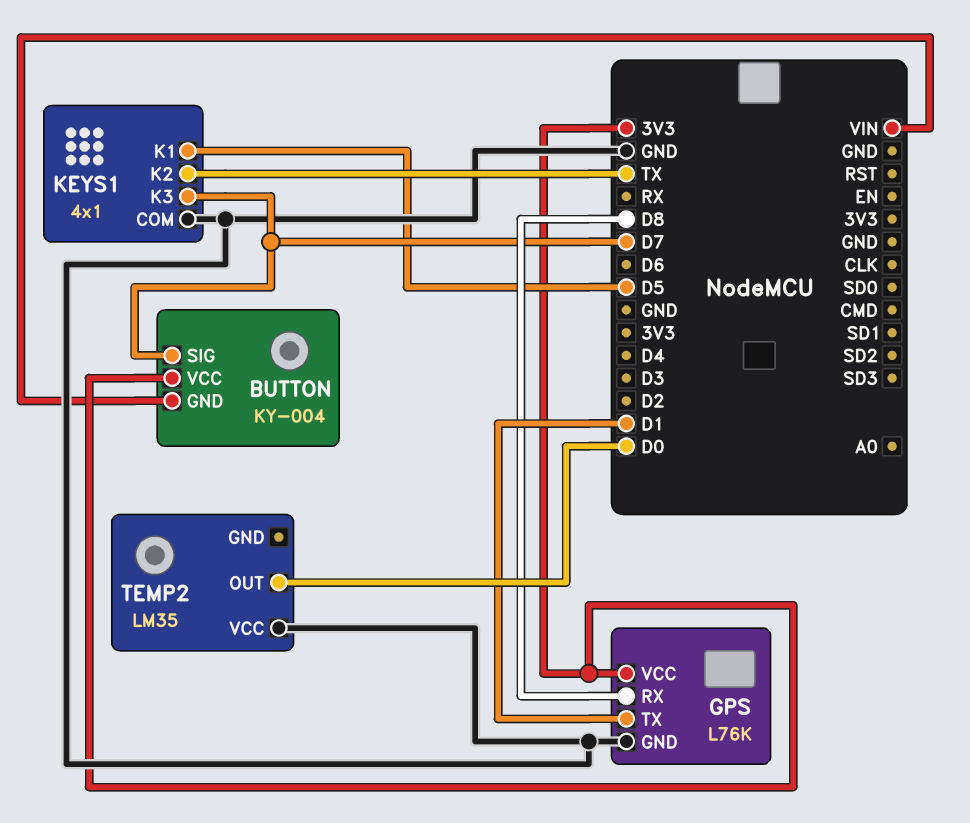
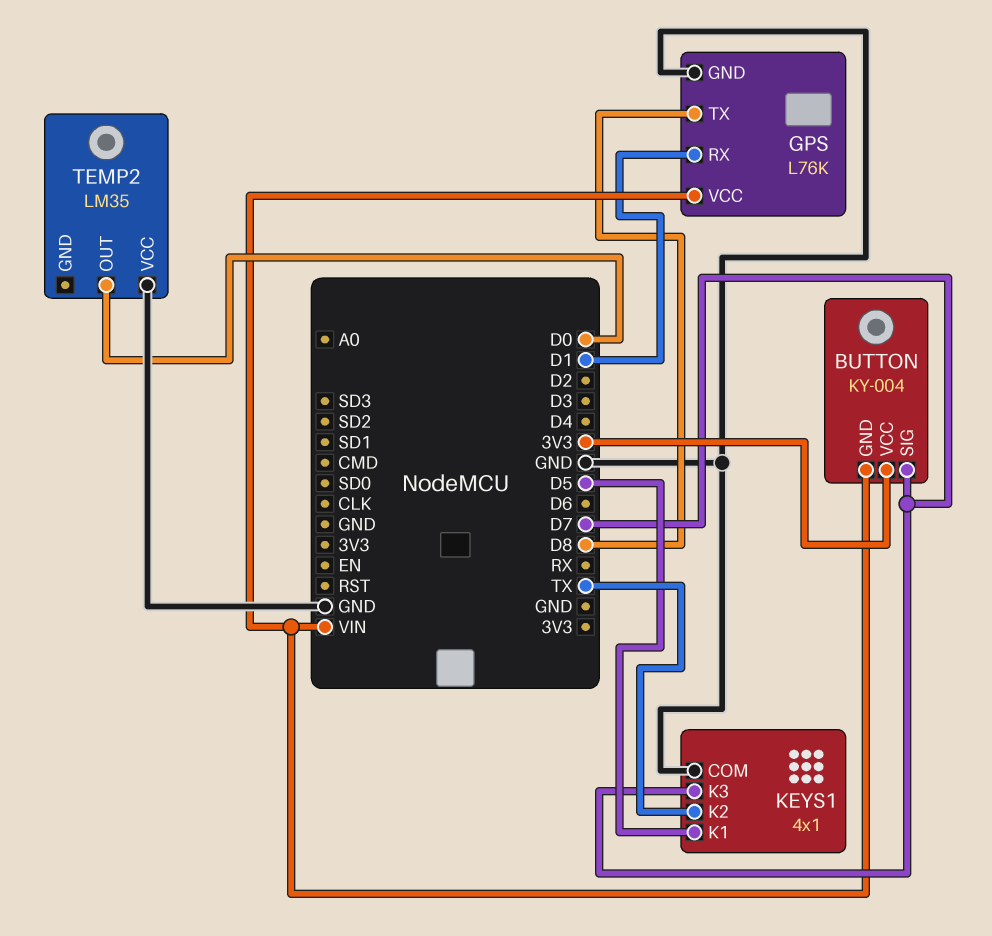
GPS pin RX: D8 -> D1
GPS pin TX: D1 -> D8
GPS pin VCC: 3V3 -> VIN

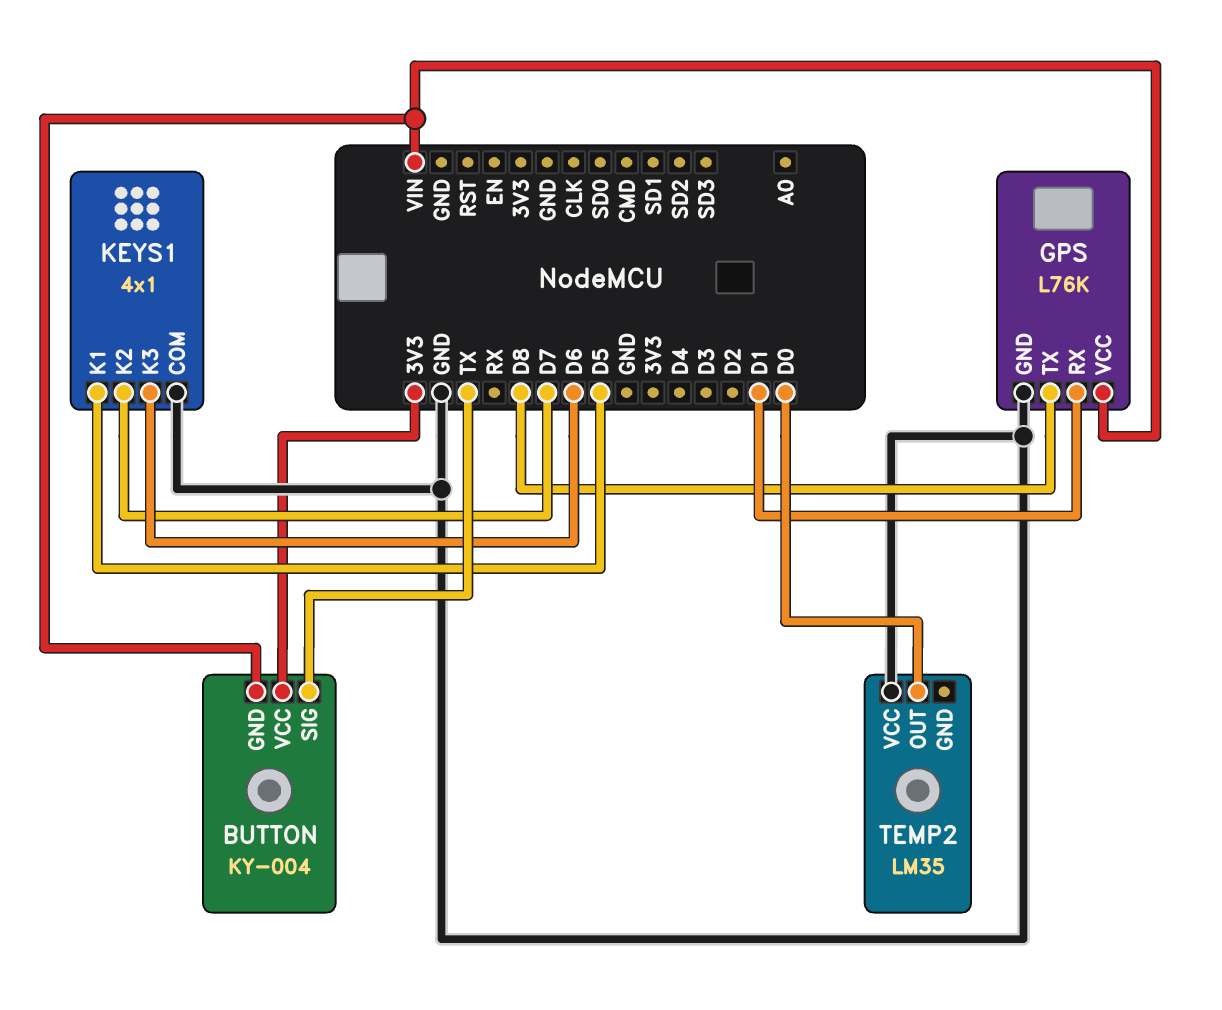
BUTTON pin SIG: D7 -> TX
KEYS1 pin K2: TX -> D7
KEYS1 pin K3: D7 -> D6

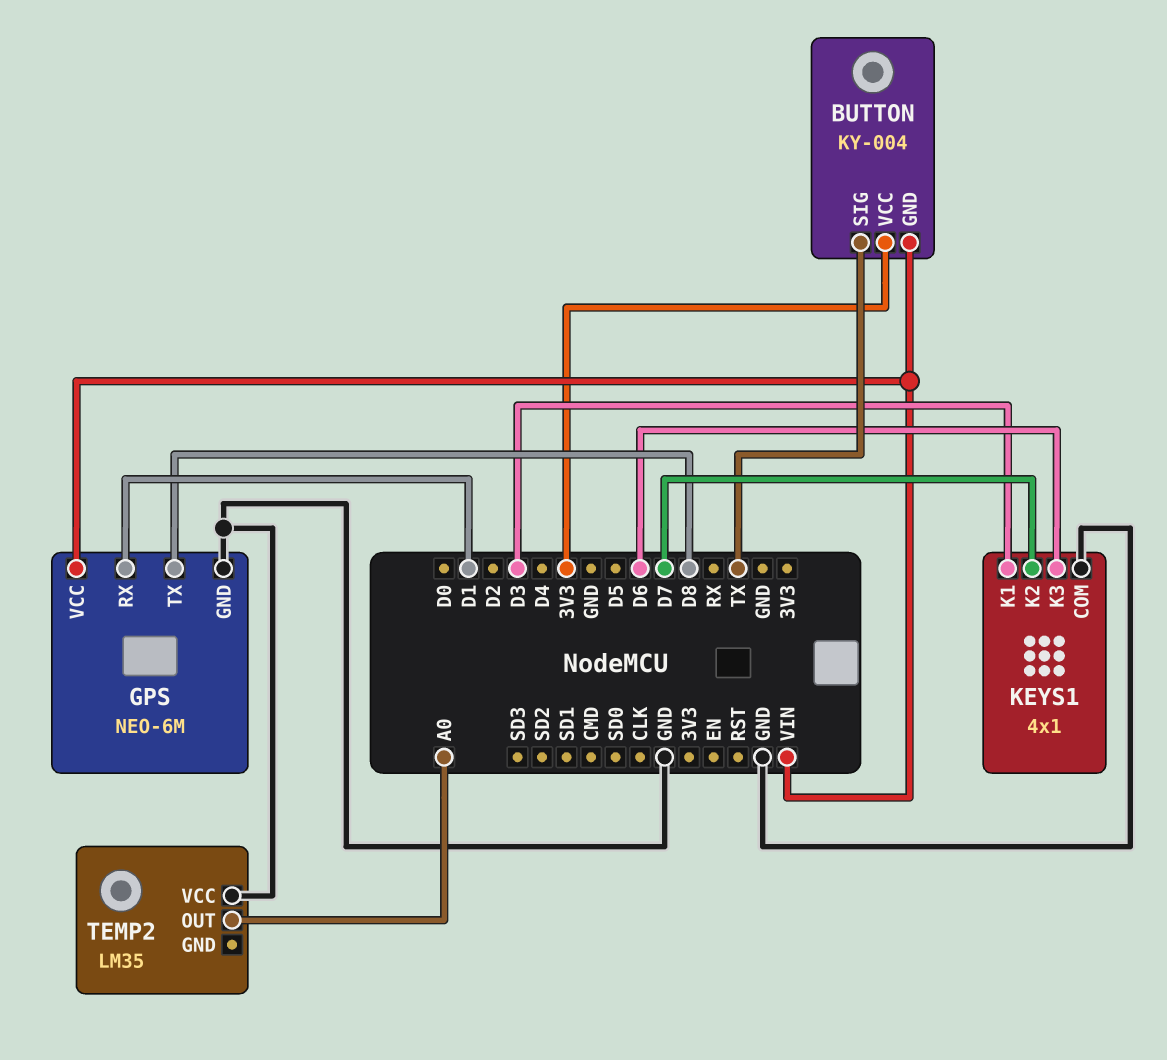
GPS: L76K -> NEO-6M
KEYS1 pin K1: D5 -> D3
TEMP2 pin OUT: D0 -> A0

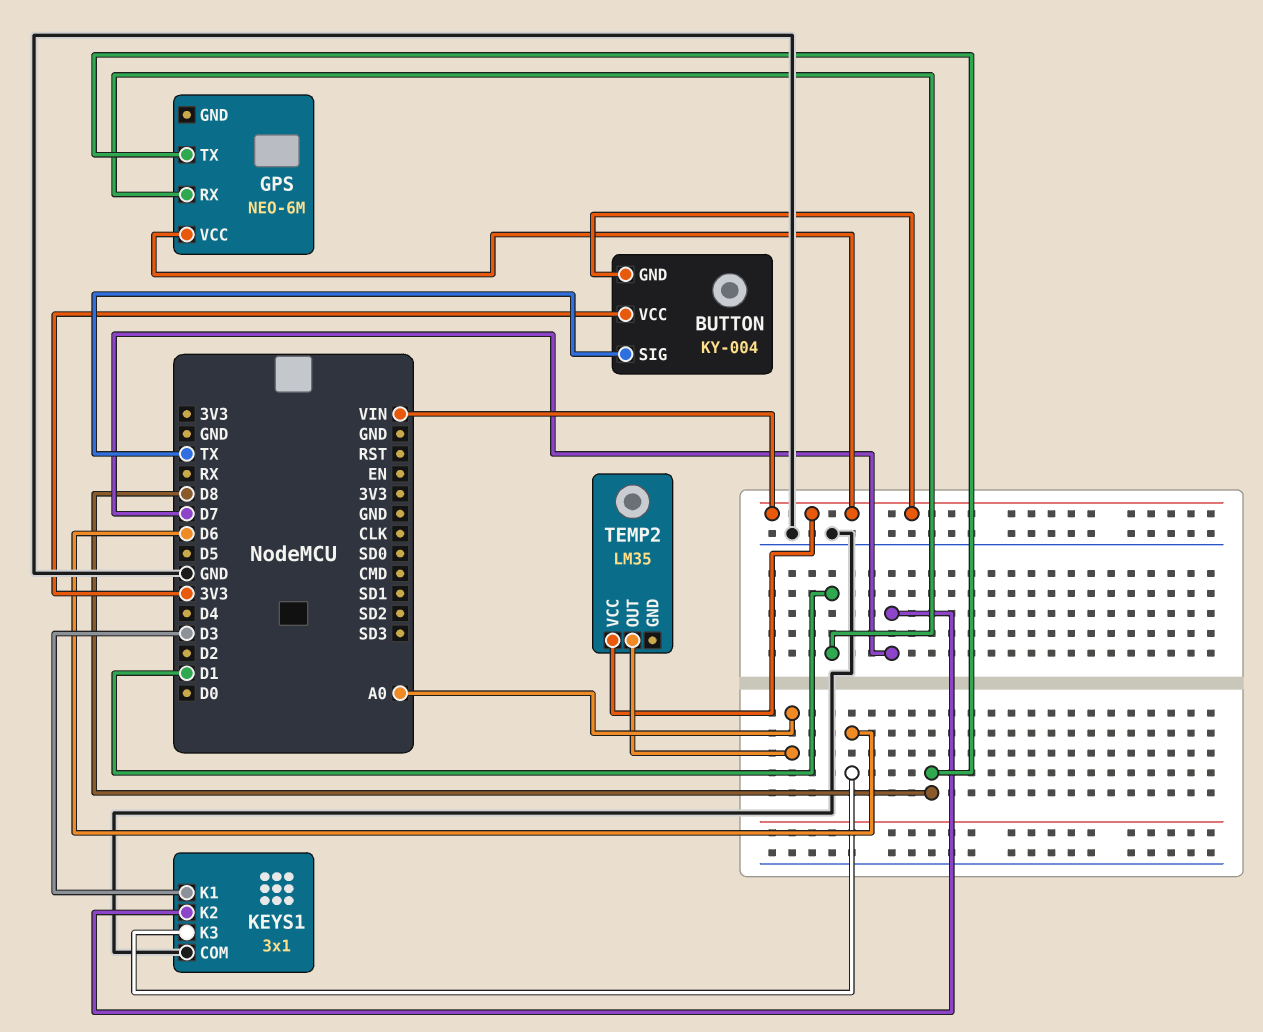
GPS pin GND: GND -> none
KEYS1: 4x1 -> 3x1
TEMP2 pin VCC: GND -> VIN

